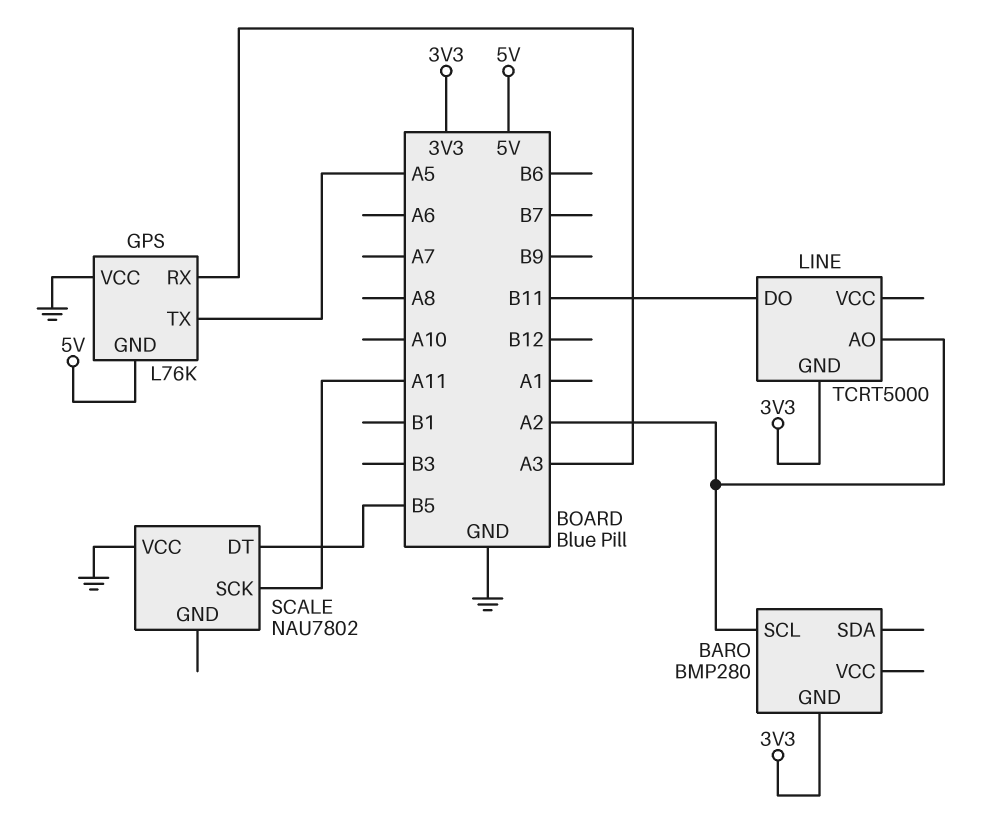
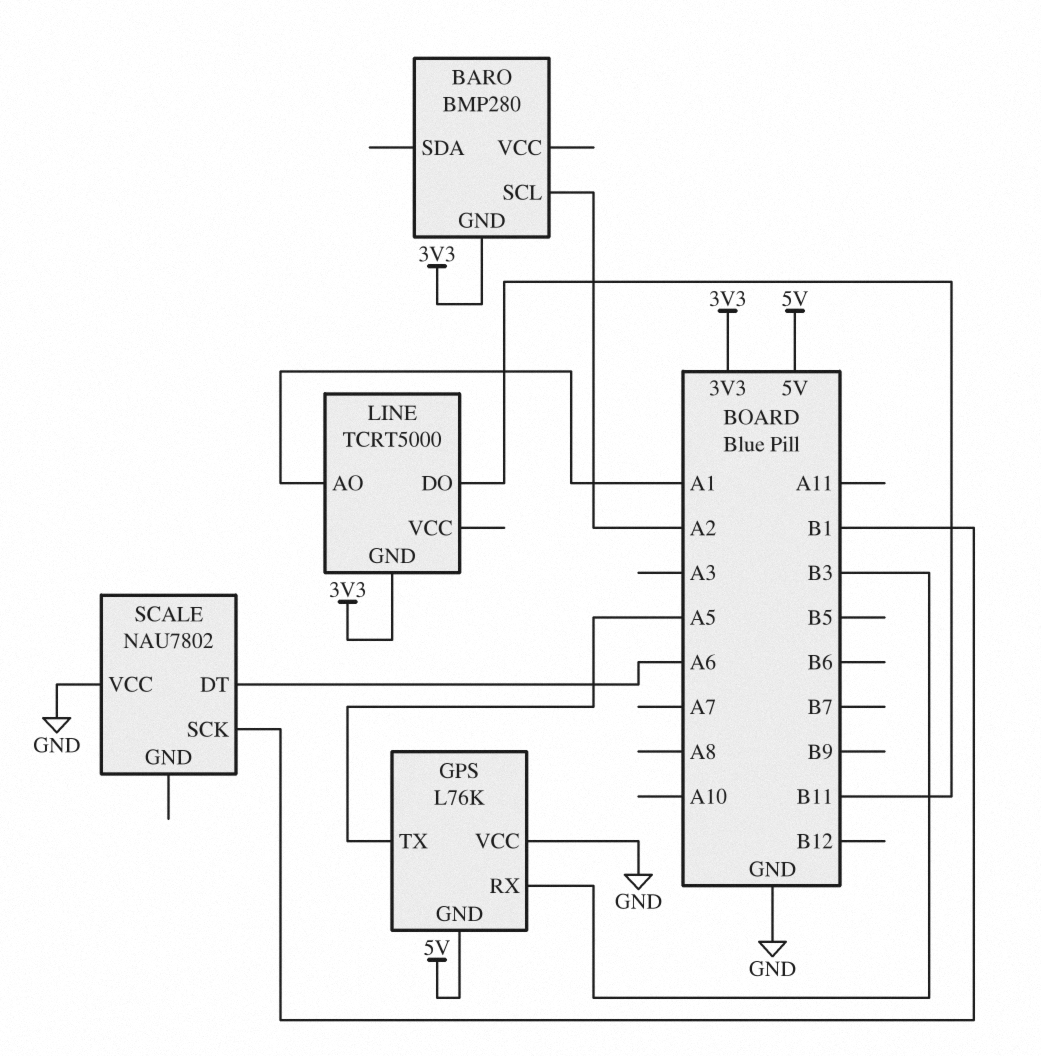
GPS pin RX: A3 -> B3
LINE pin AO: A2 -> A1
SCALE pin DT: B5 -> A6
SCALE pin SCK: A11 -> B1

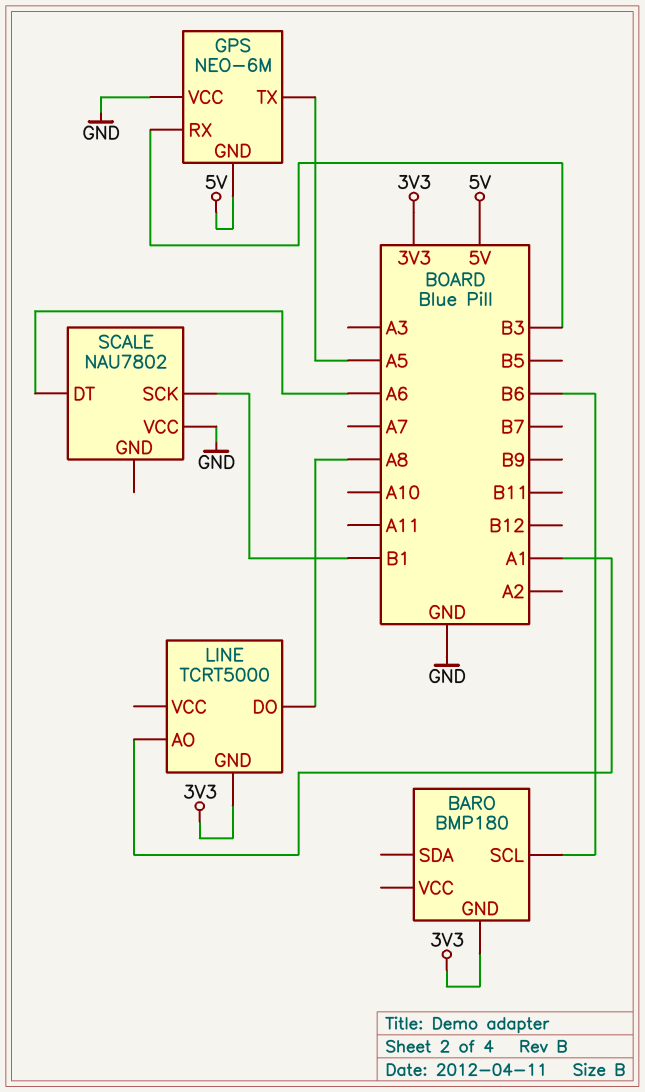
BARO: BMP280 -> BMP180
BARO pin SCL: A2 -> B6
GPS: L76K -> NEO-6M
LINE pin DO: B11 -> A8

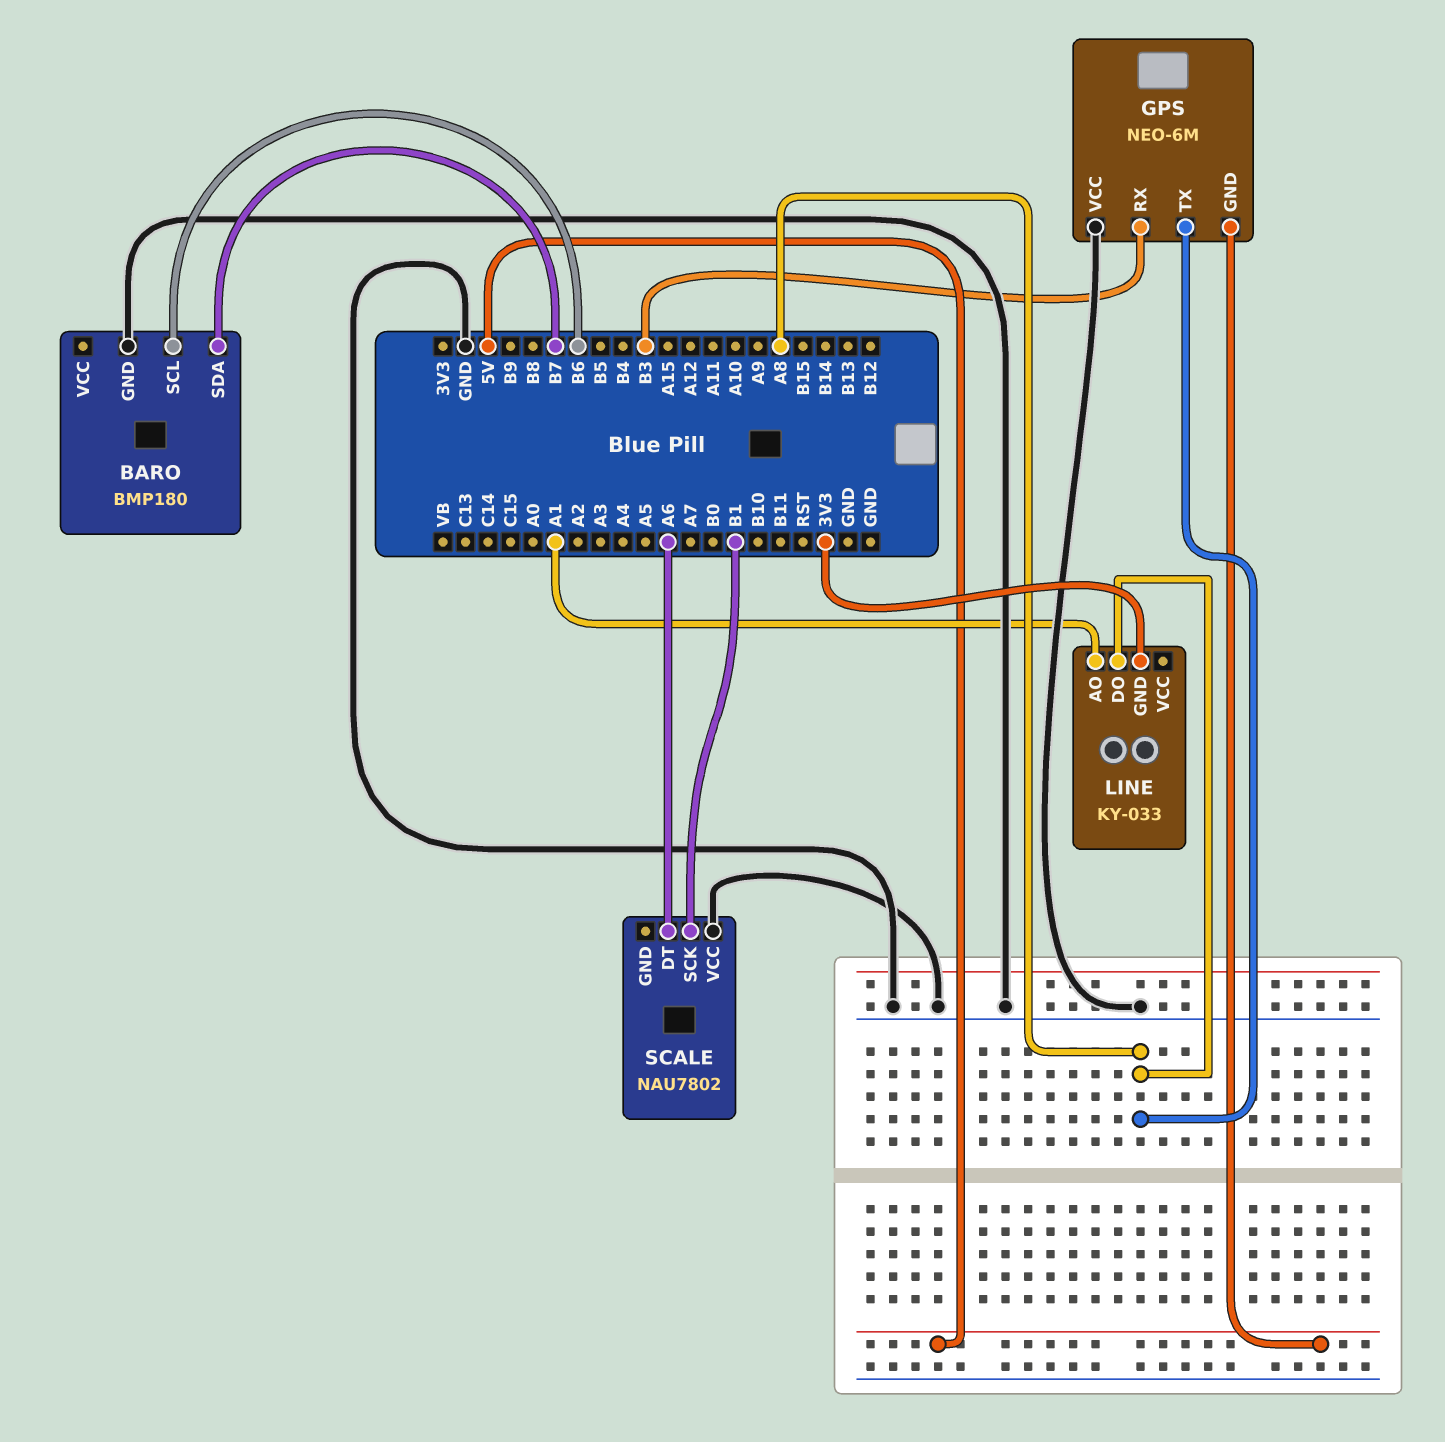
BARO pin GND: 3V3 -> GND
BARO pin SDA: none -> B7
GPS pin TX: A5 -> A8
LINE: TCRT5000 -> KY-033

